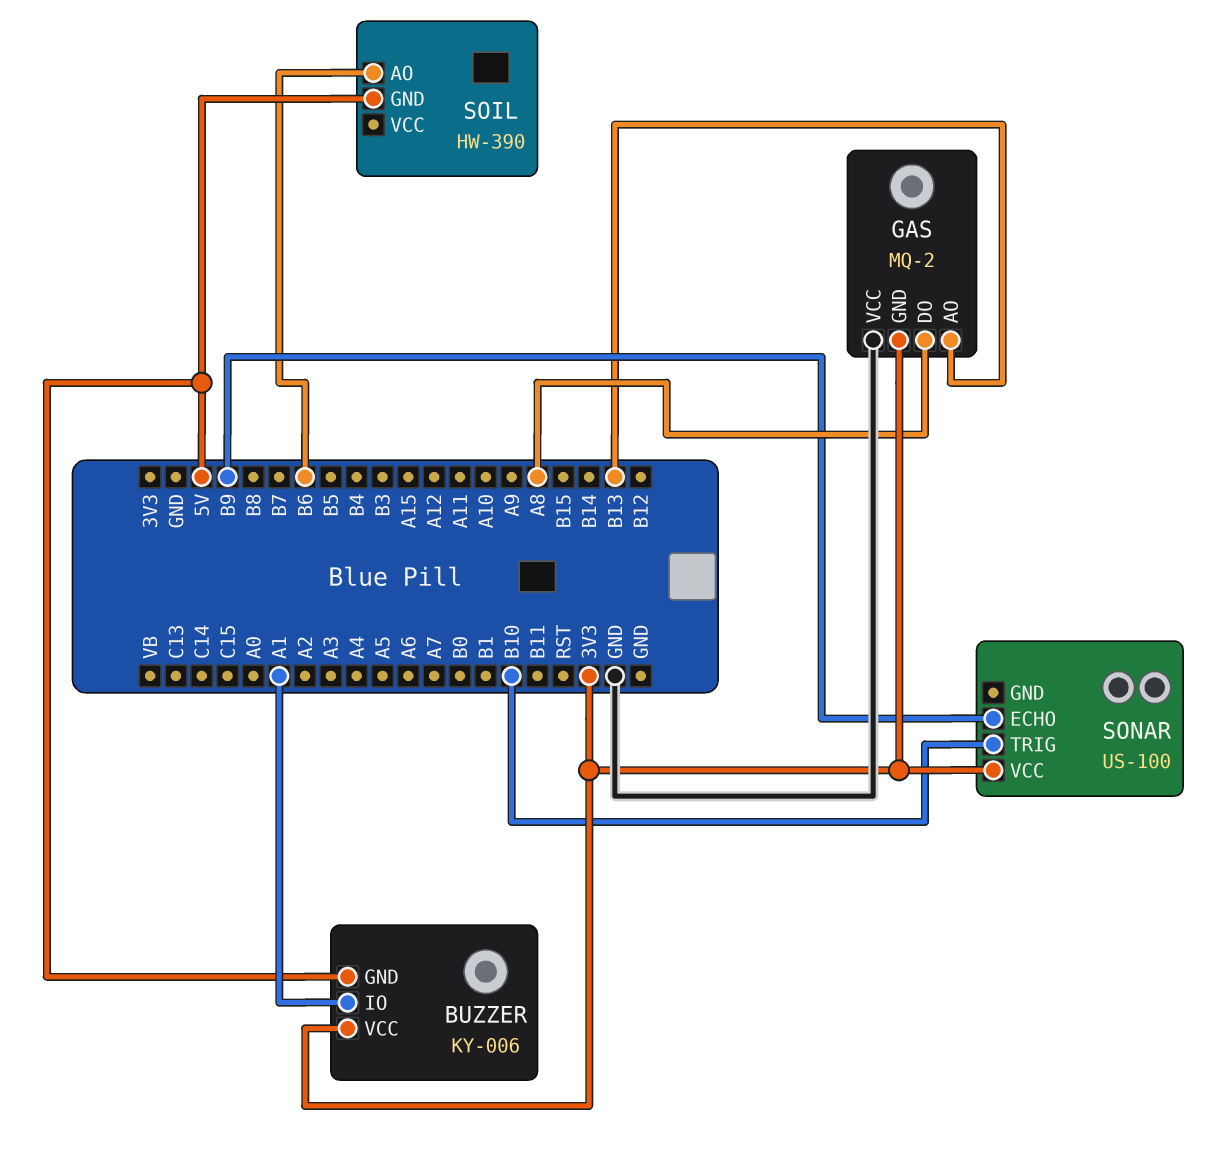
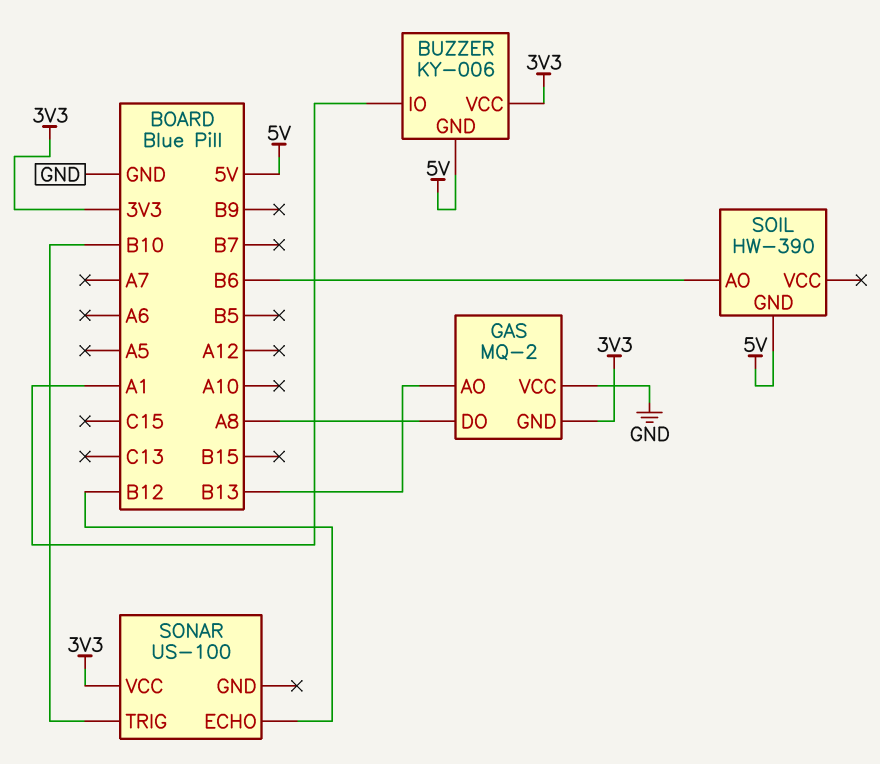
SONAR pin ECHO: B9 -> B12

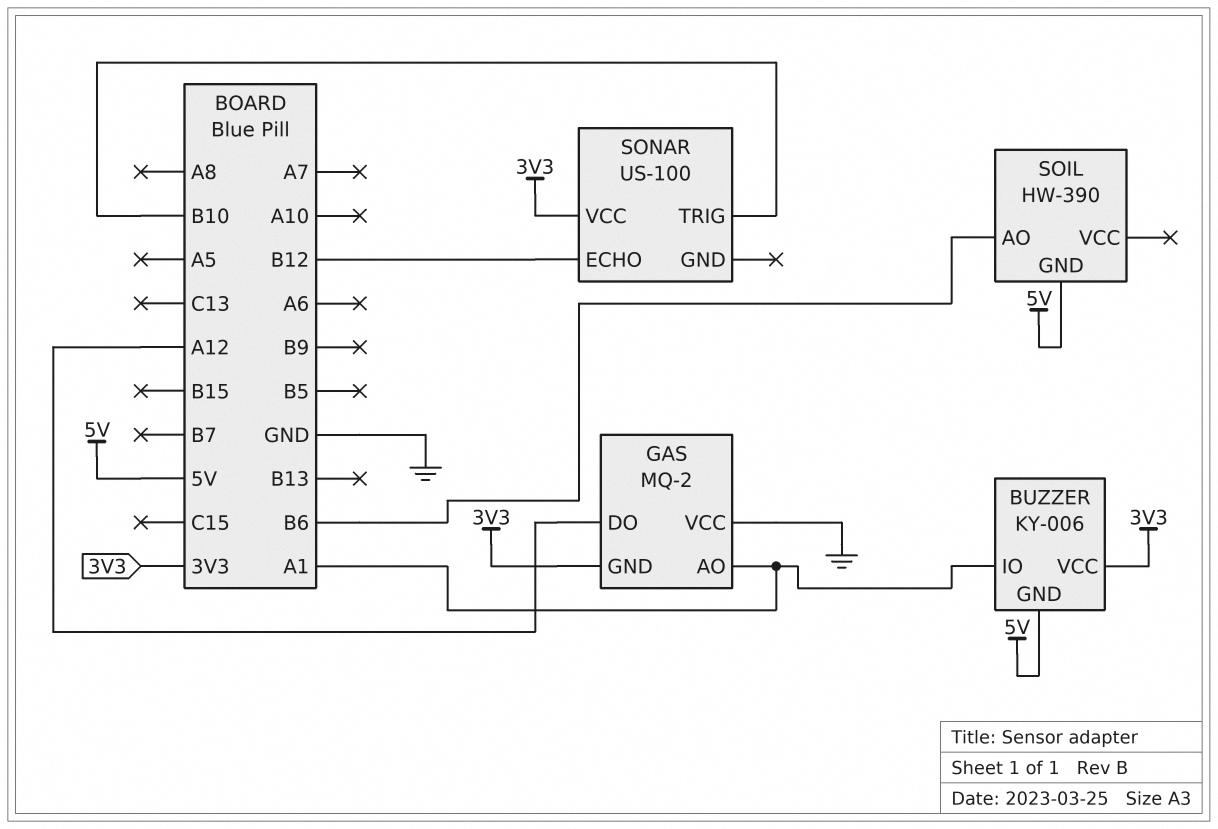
GAS pin AO: B13 -> A1
GAS pin DO: A8 -> A12

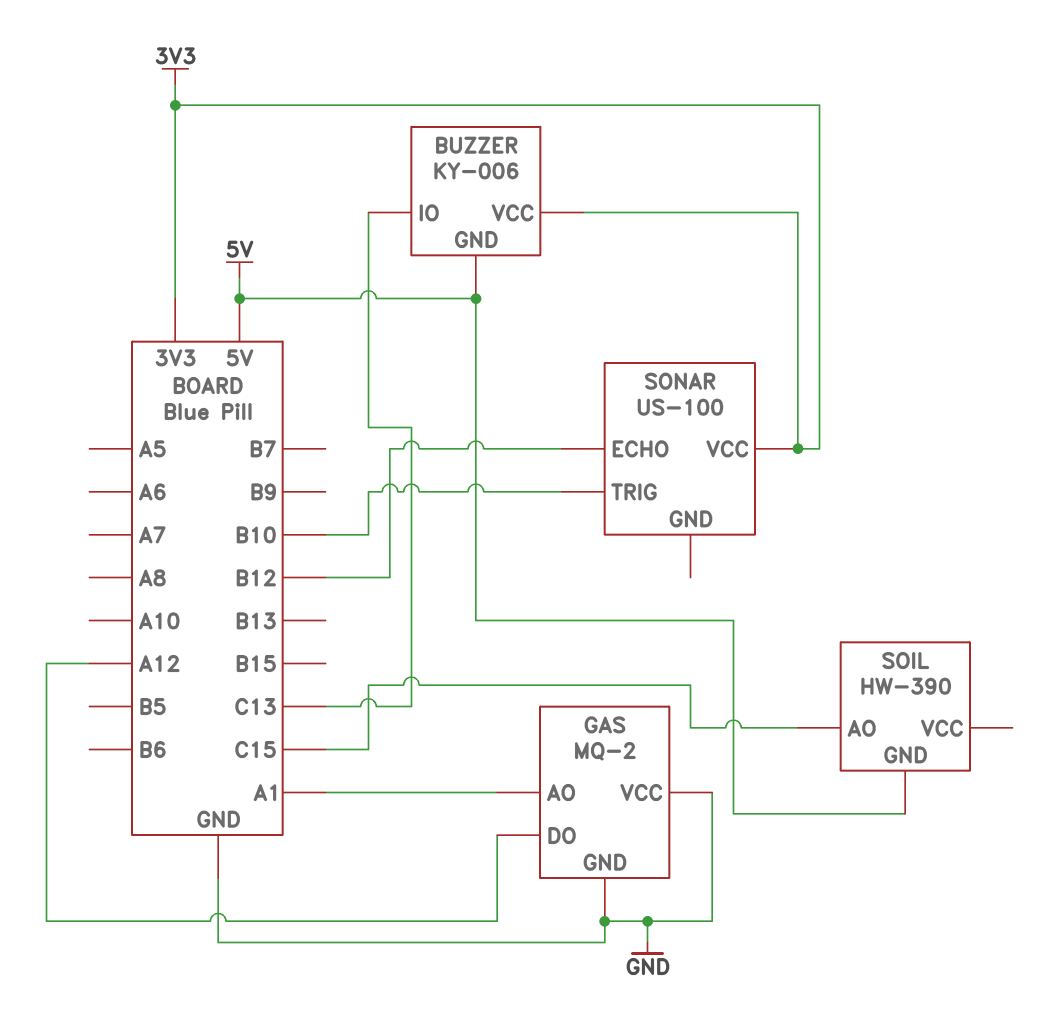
BUZZER pin IO: A1 -> C13
GAS pin GND: 3V3 -> GND
SOIL pin AO: B6 -> C15

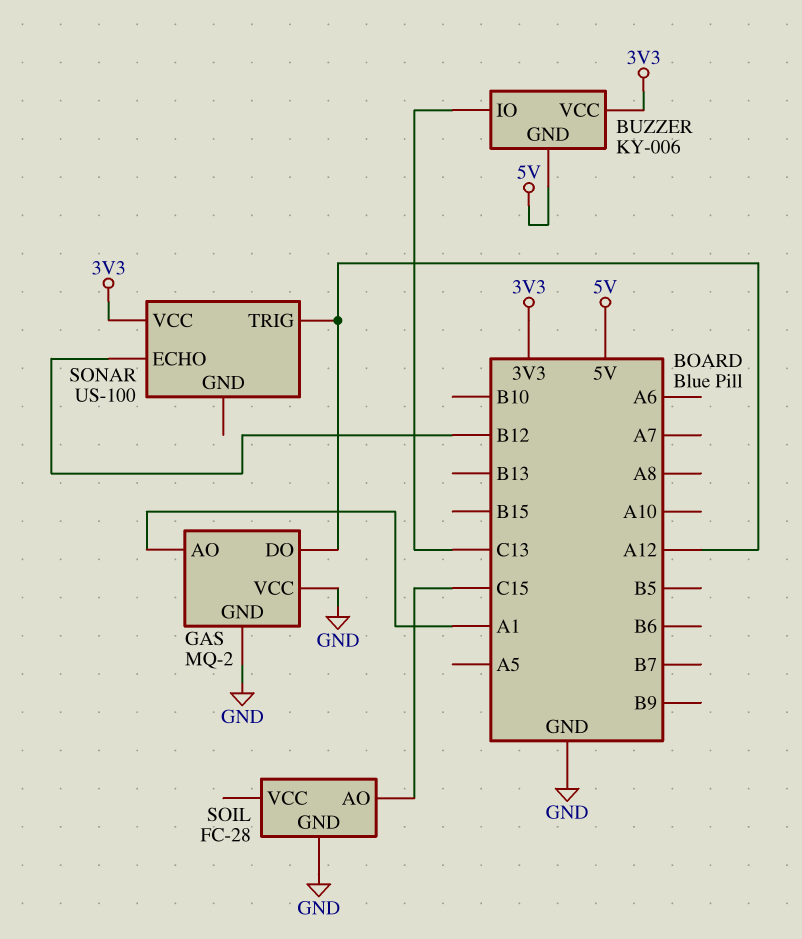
SOIL: HW-390 -> FC-28
SOIL pin GND: 5V -> GND
SONAR pin TRIG: B10 -> A12

